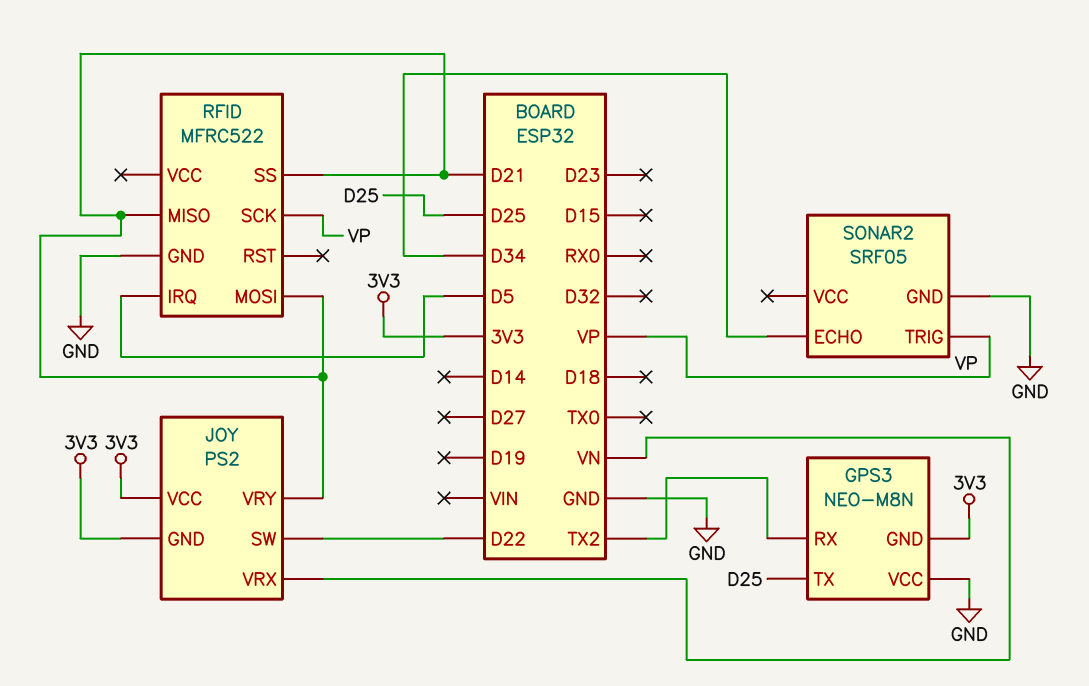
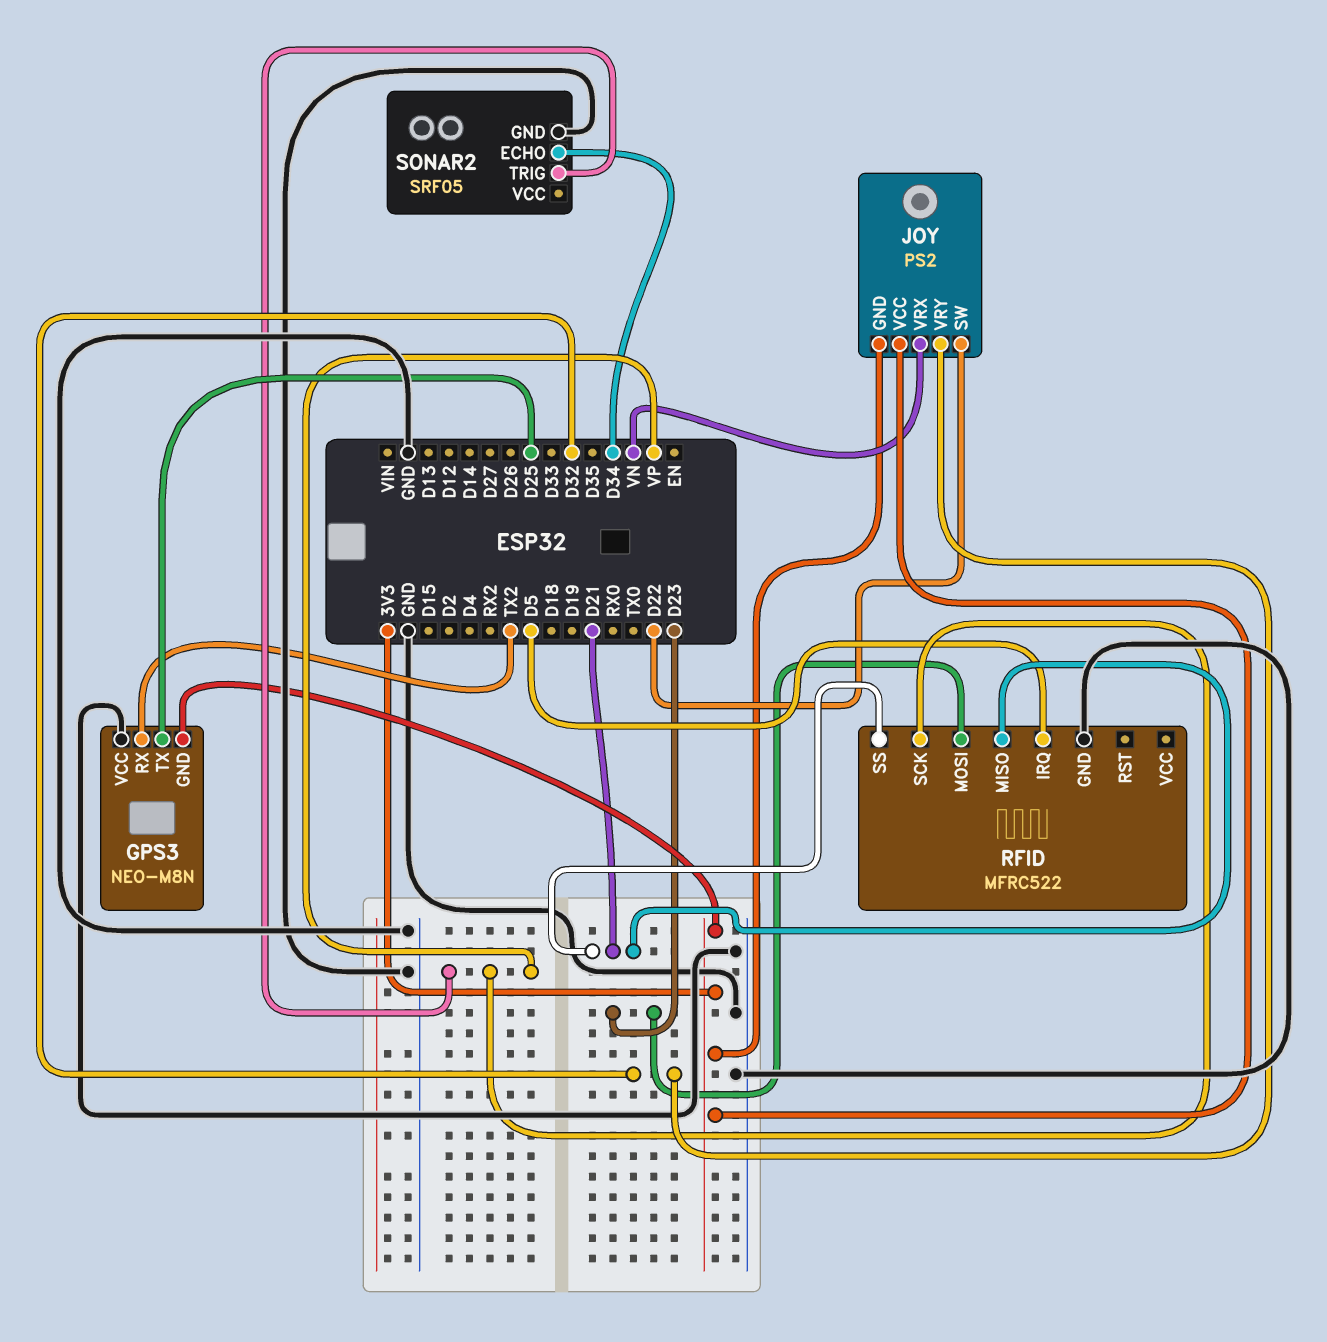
JOY pin VRY: D21 -> D32
RFID pin MOSI: D21 -> D23

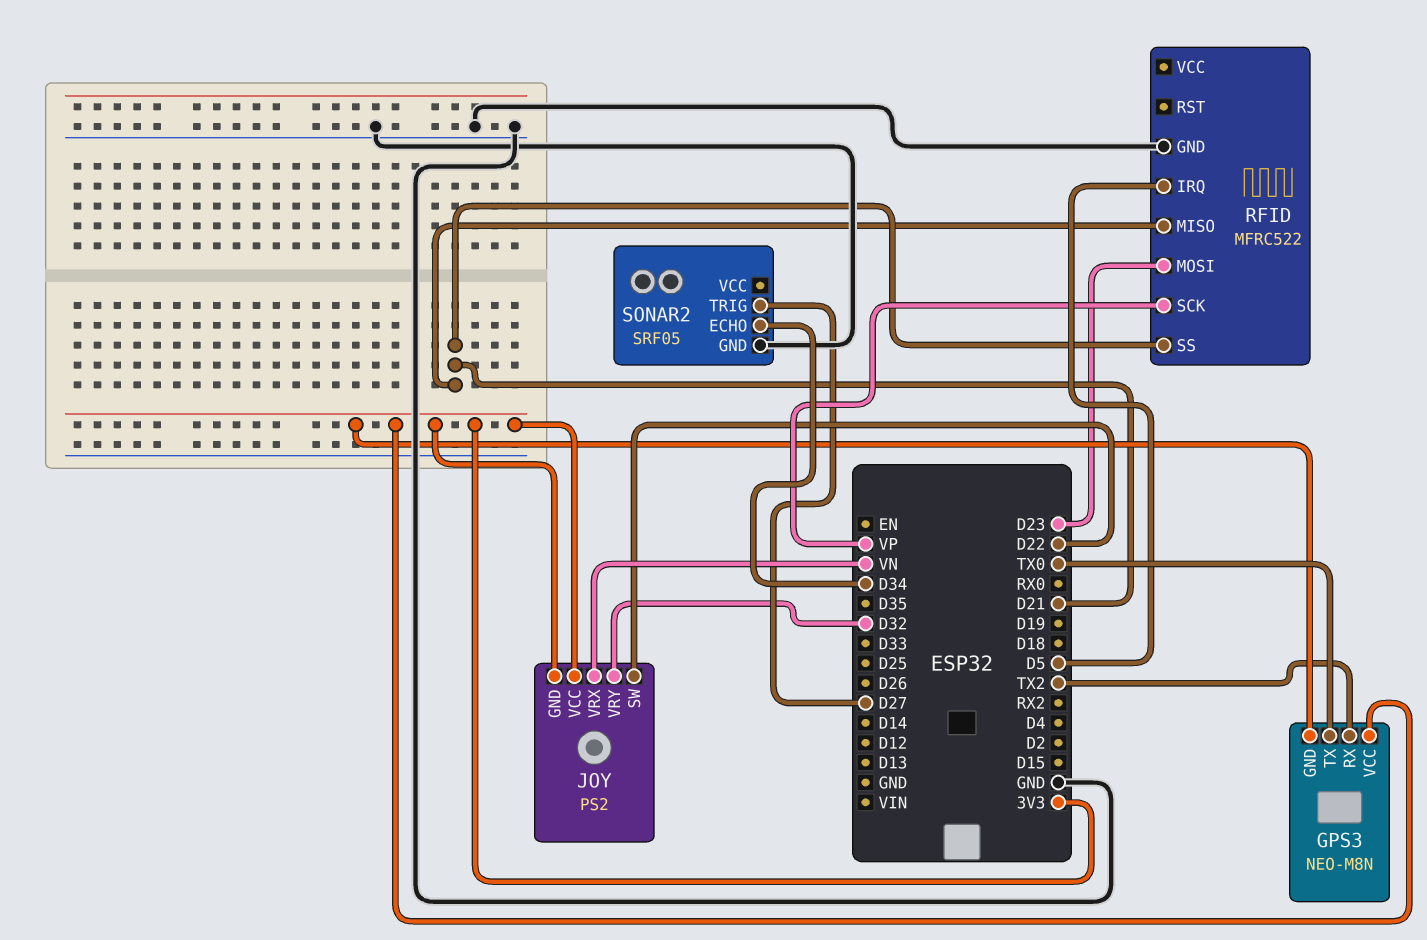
GPS3 pin TX: D25 -> TX0
GPS3 pin VCC: GND -> 3V3
SONAR2 pin TRIG: VP -> D27

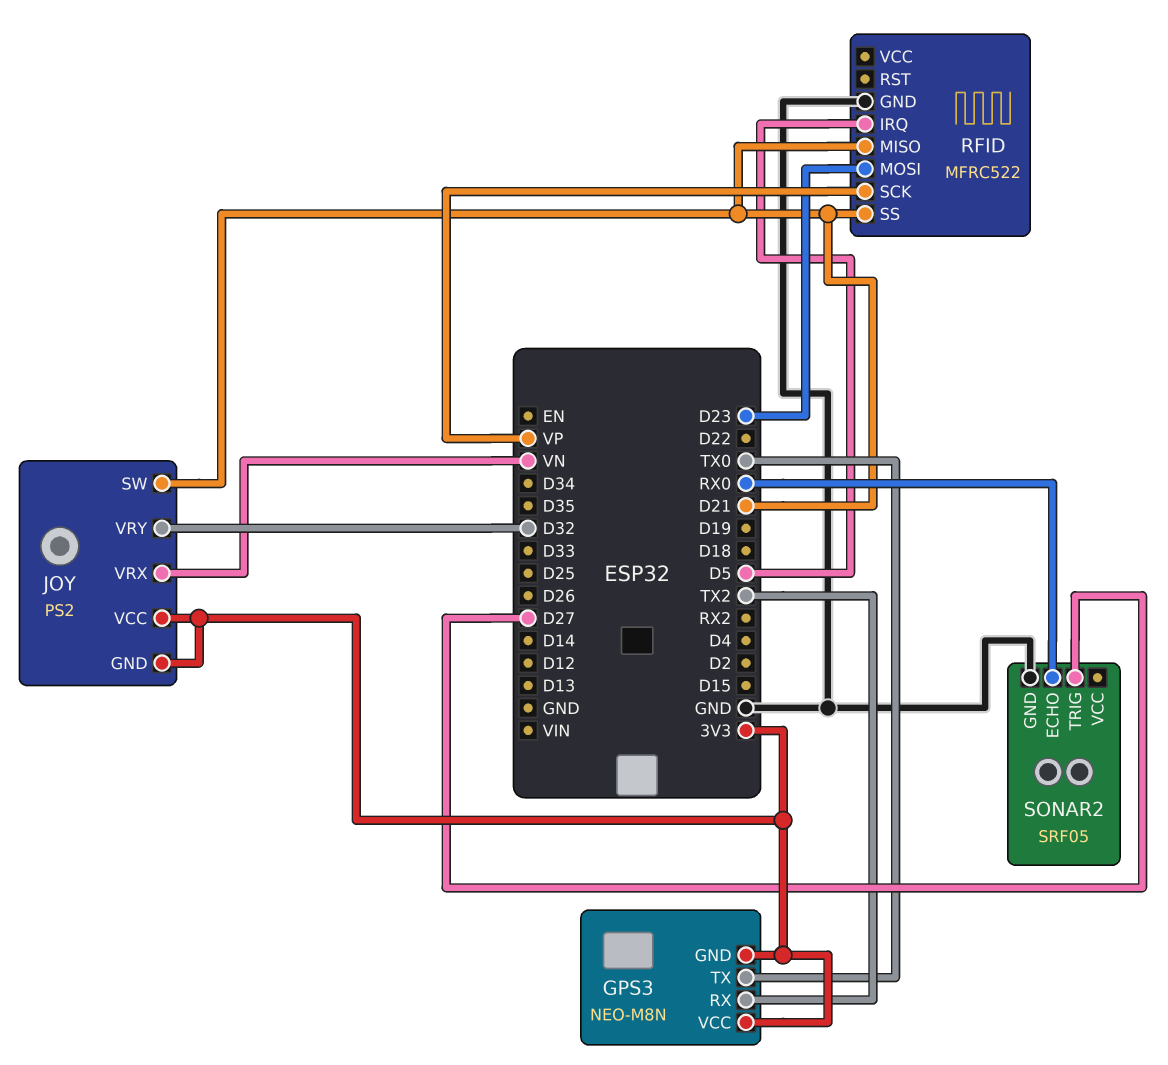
JOY pin SW: D22 -> D21
SONAR2 pin ECHO: D34 -> RX0

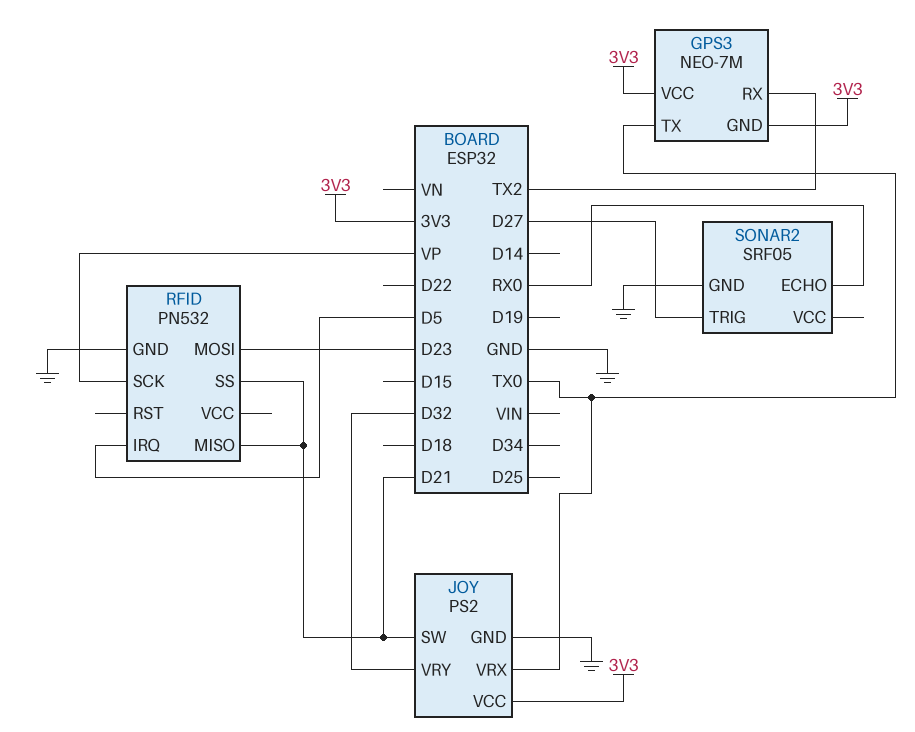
GPS3: NEO-M8N -> NEO-7M
JOY pin GND: 3V3 -> GND
JOY pin VRX: VN -> TX0
RFID: MFRC522 -> PN532

